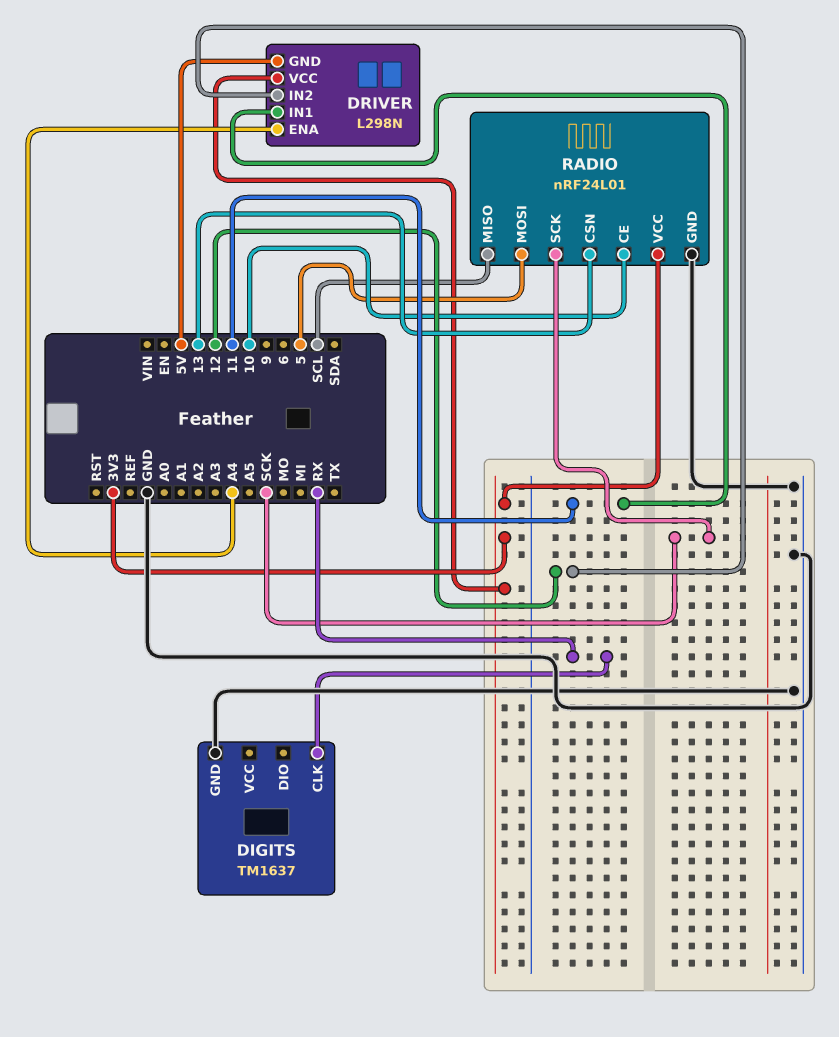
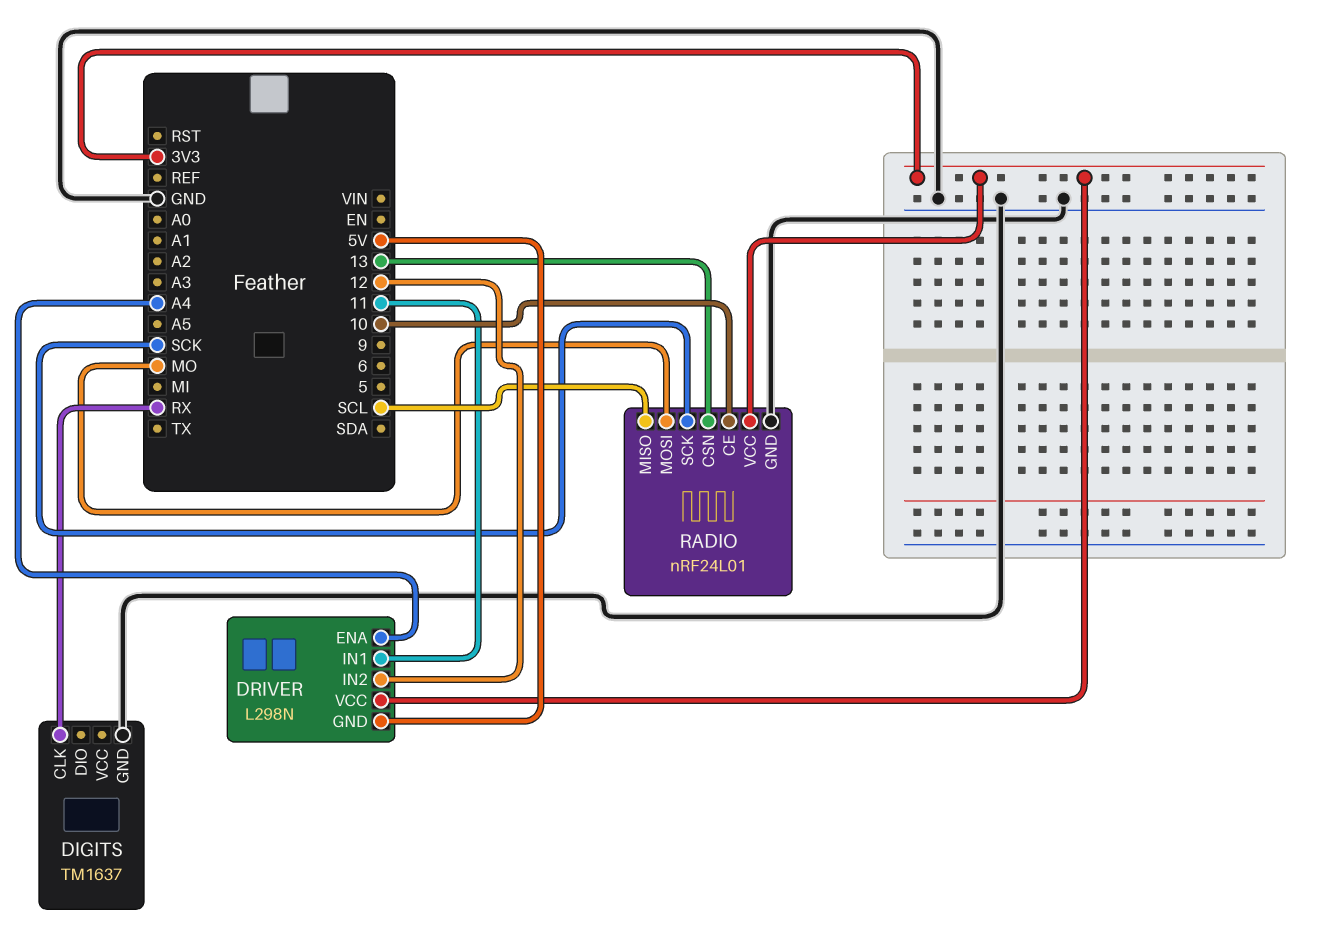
RADIO pin MOSI: 5 -> MO

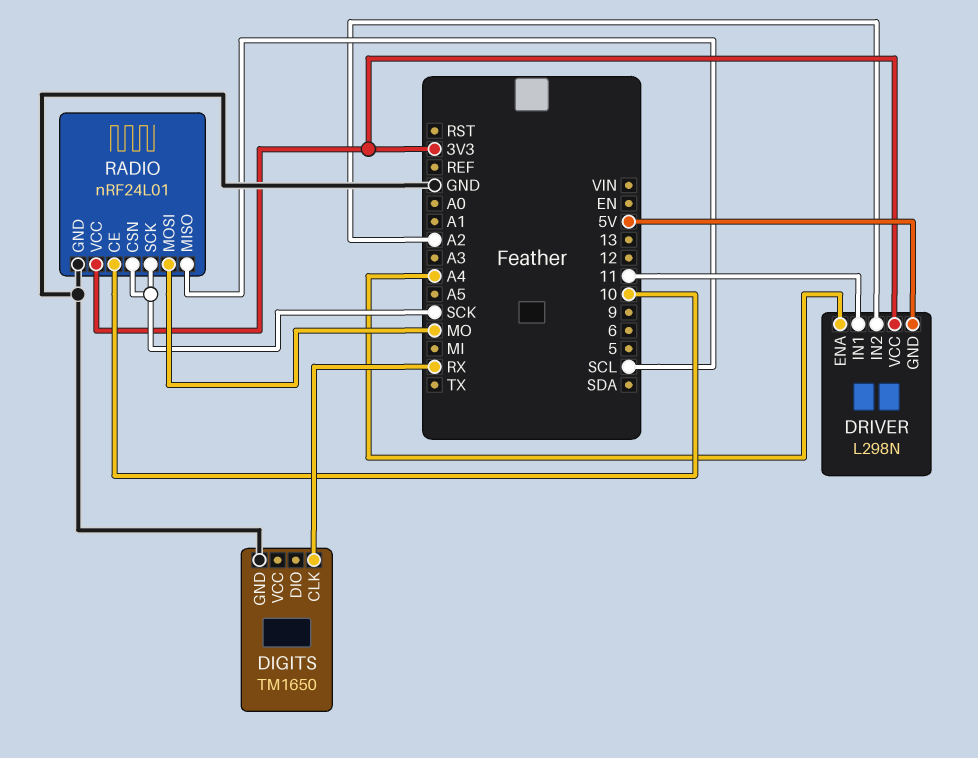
DIGITS: TM1637 -> TM1650
DRIVER pin IN2: 12 -> A2
RADIO pin CSN: 13 -> SCK

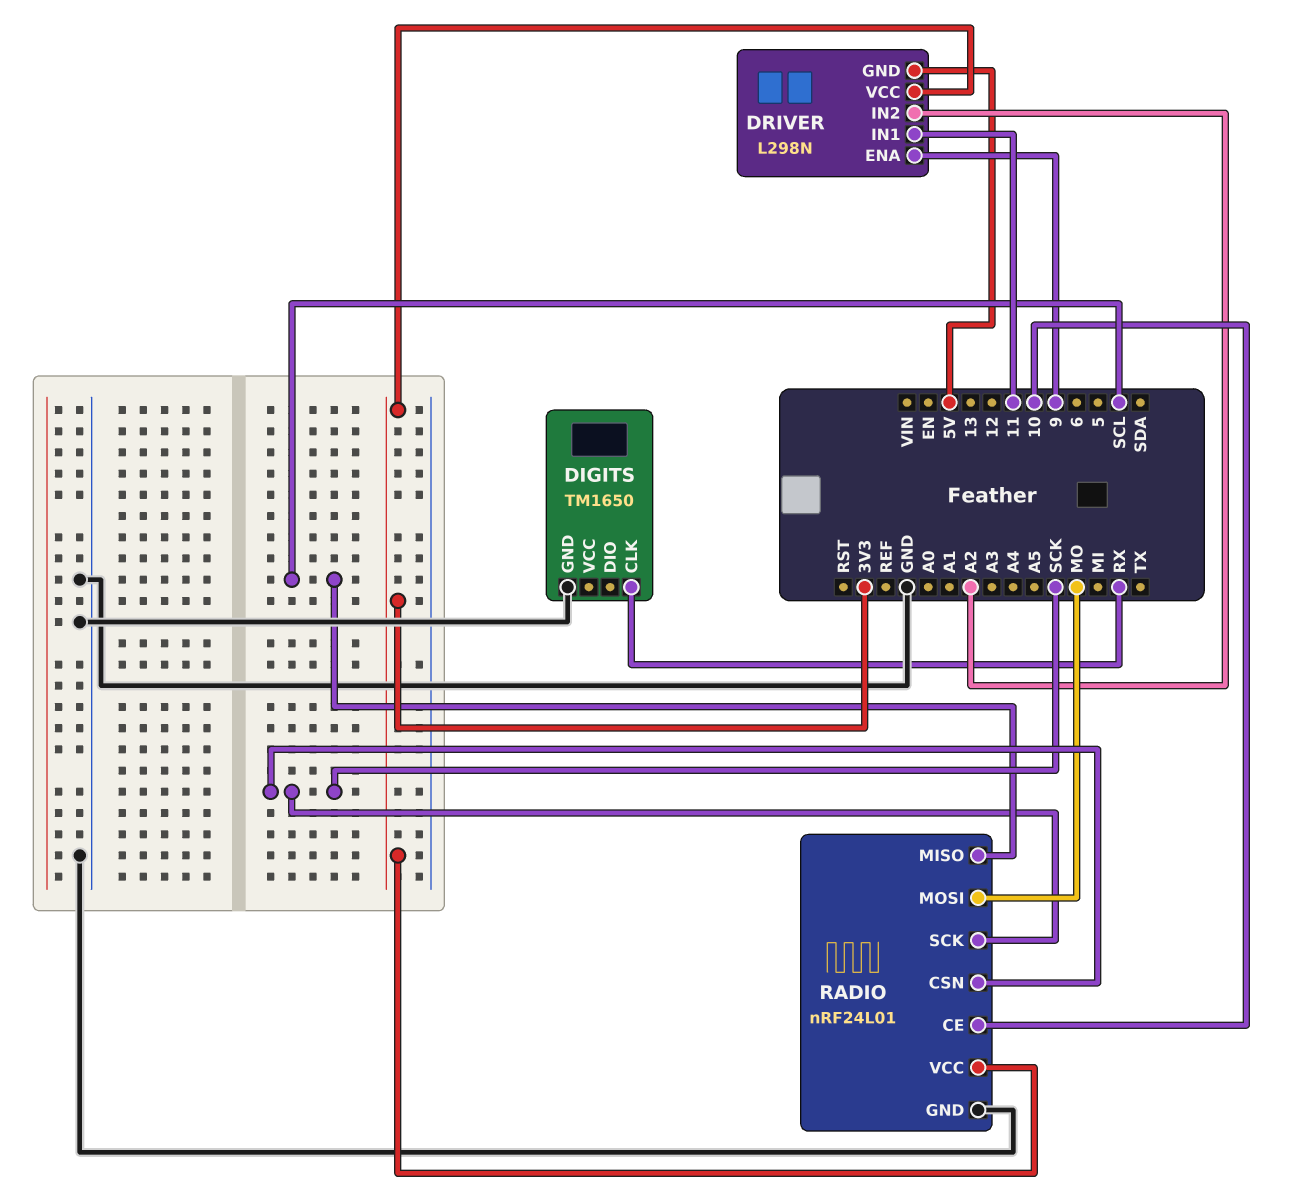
DRIVER pin ENA: A4 -> 9

